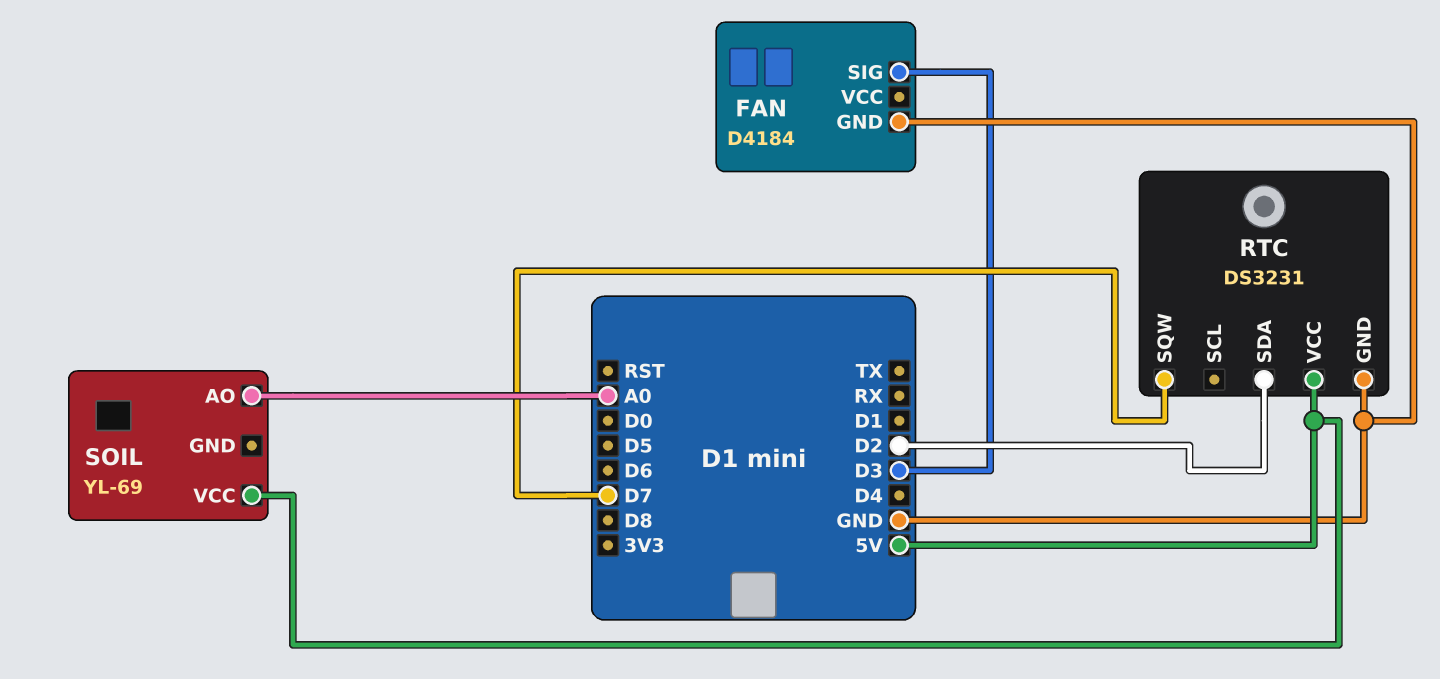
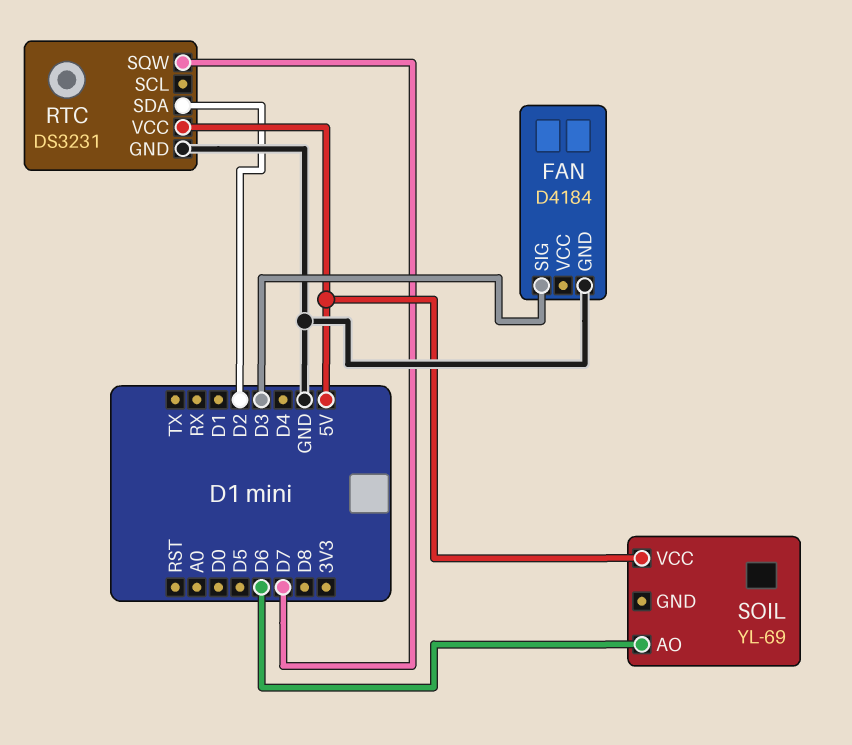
SOIL pin AO: A0 -> D6

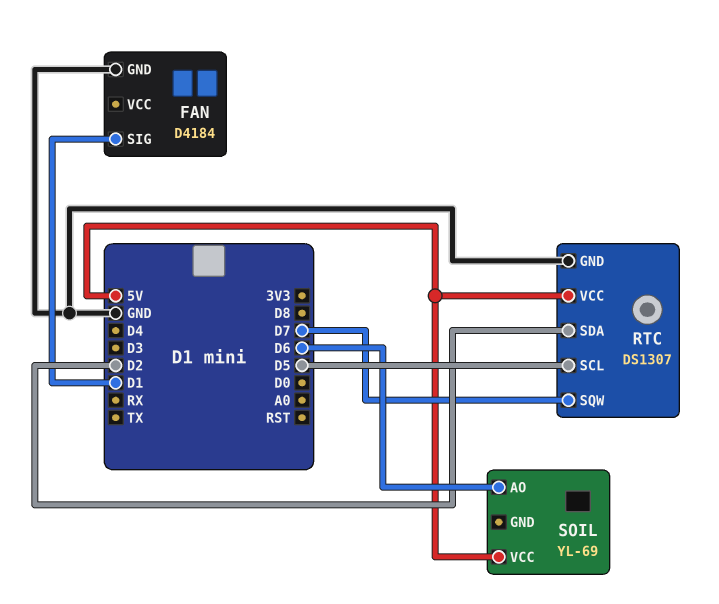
FAN pin SIG: D3 -> D1
RTC: DS3231 -> DS1307
RTC pin SCL: none -> D5

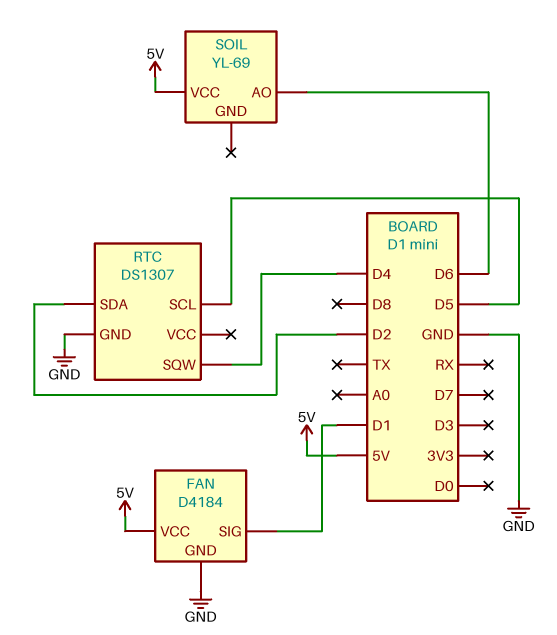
FAN pin VCC: none -> 5V
RTC pin SQW: D7 -> D4
RTC pin VCC: 5V -> none

